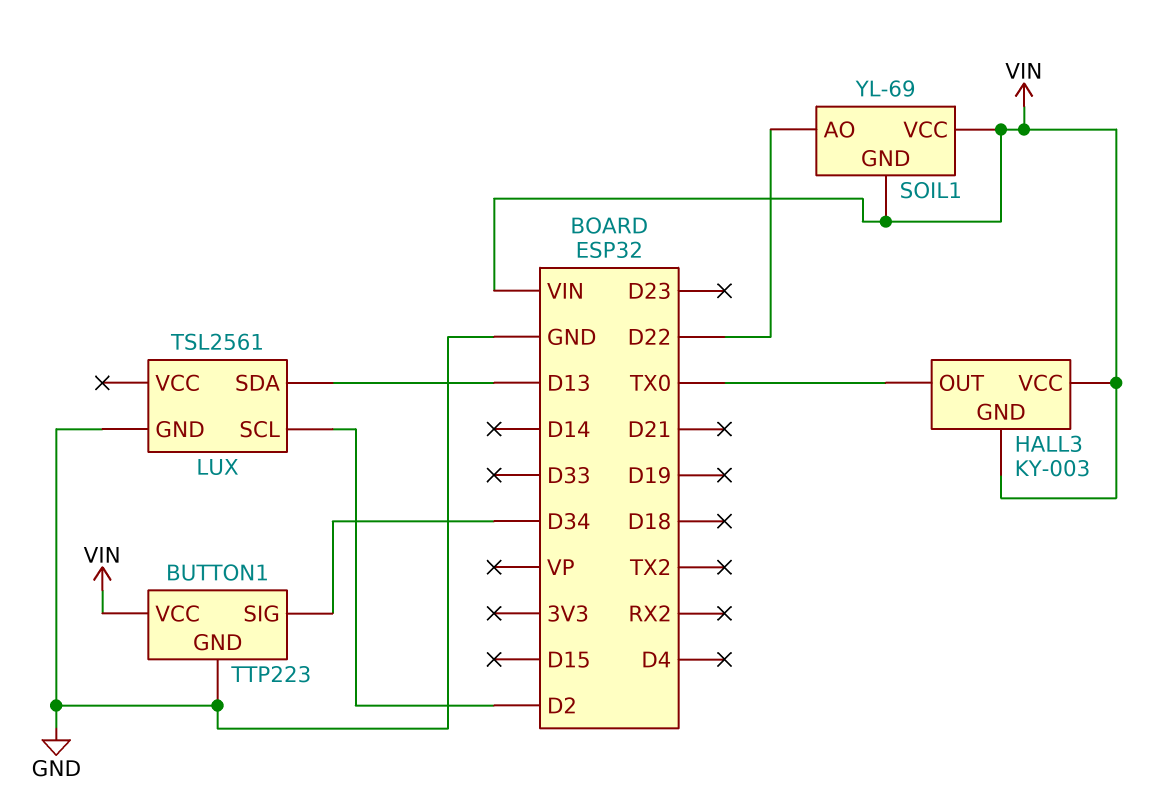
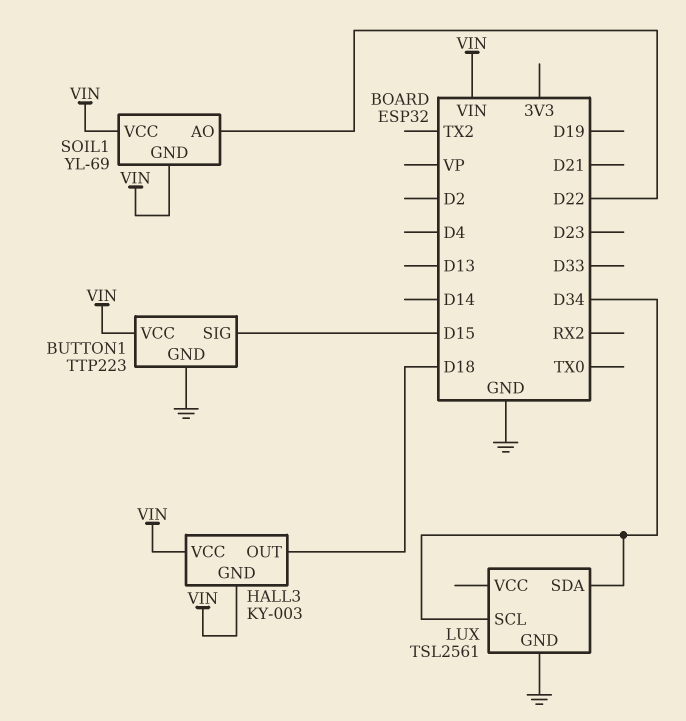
BUTTON1 pin SIG: D34 -> D15
HALL3 pin OUT: TX0 -> D18
LUX pin SCL: D2 -> D34
LUX pin SDA: D13 -> D34

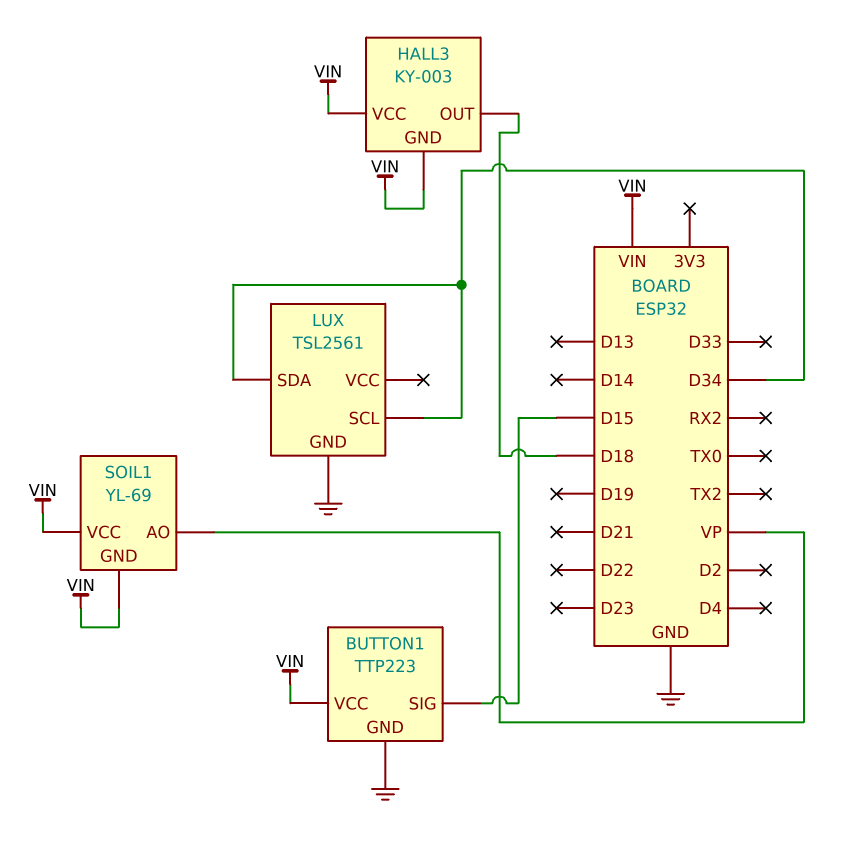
SOIL1 pin AO: D22 -> VP

